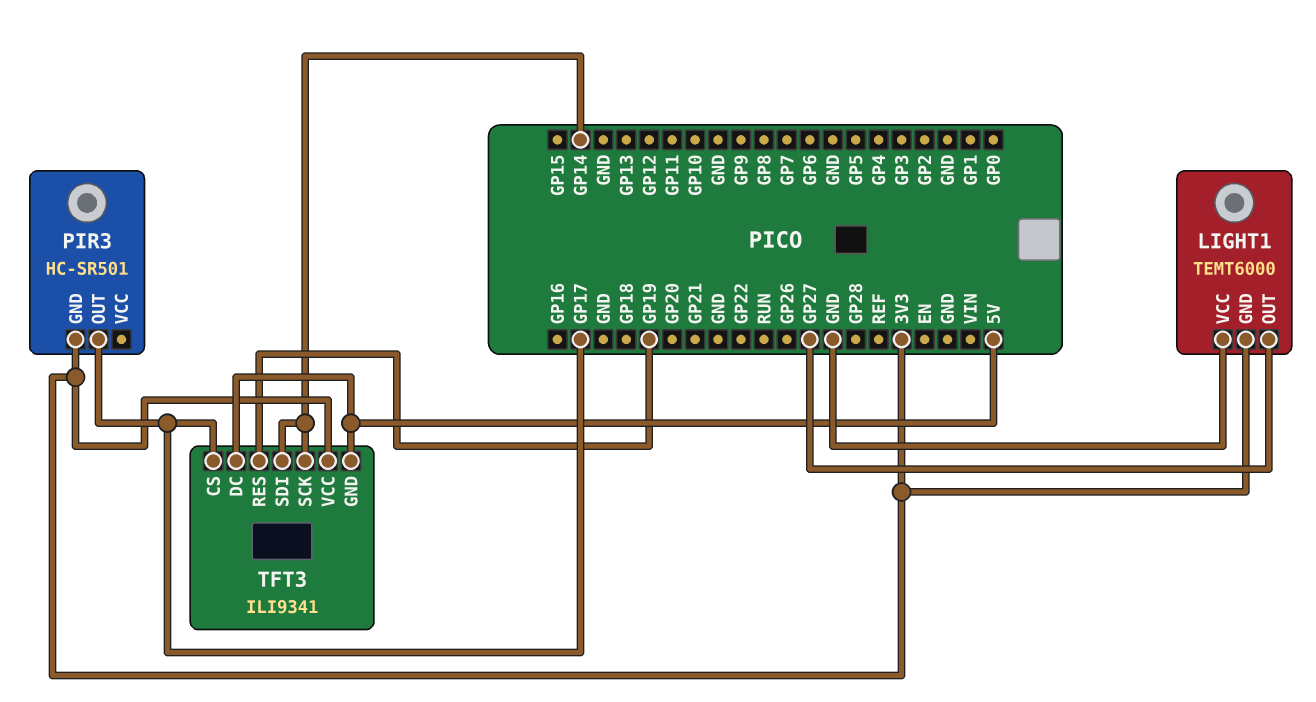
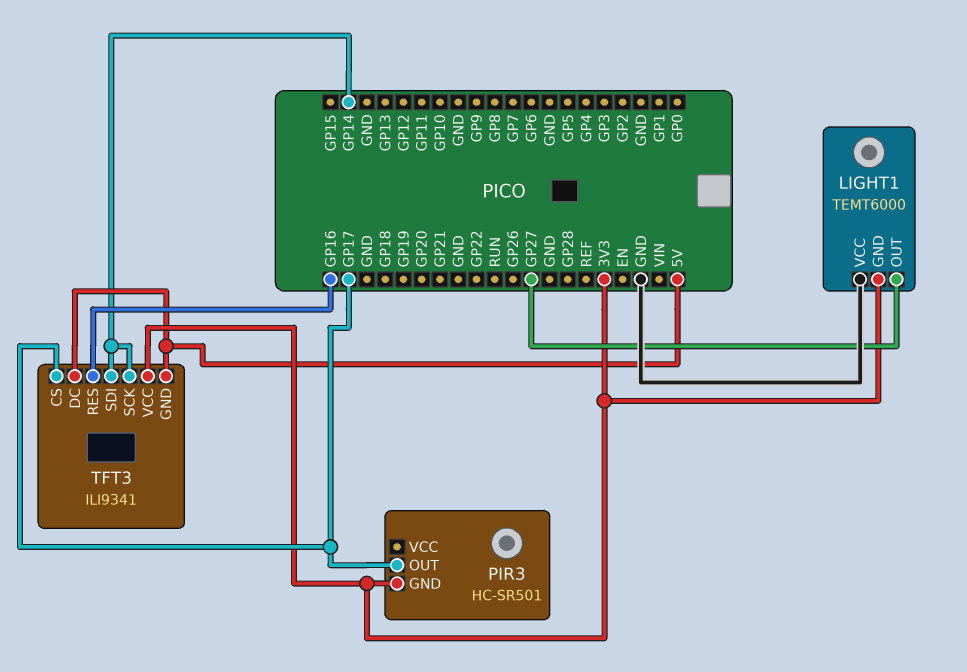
TFT3 pin RES: GP19 -> GP16

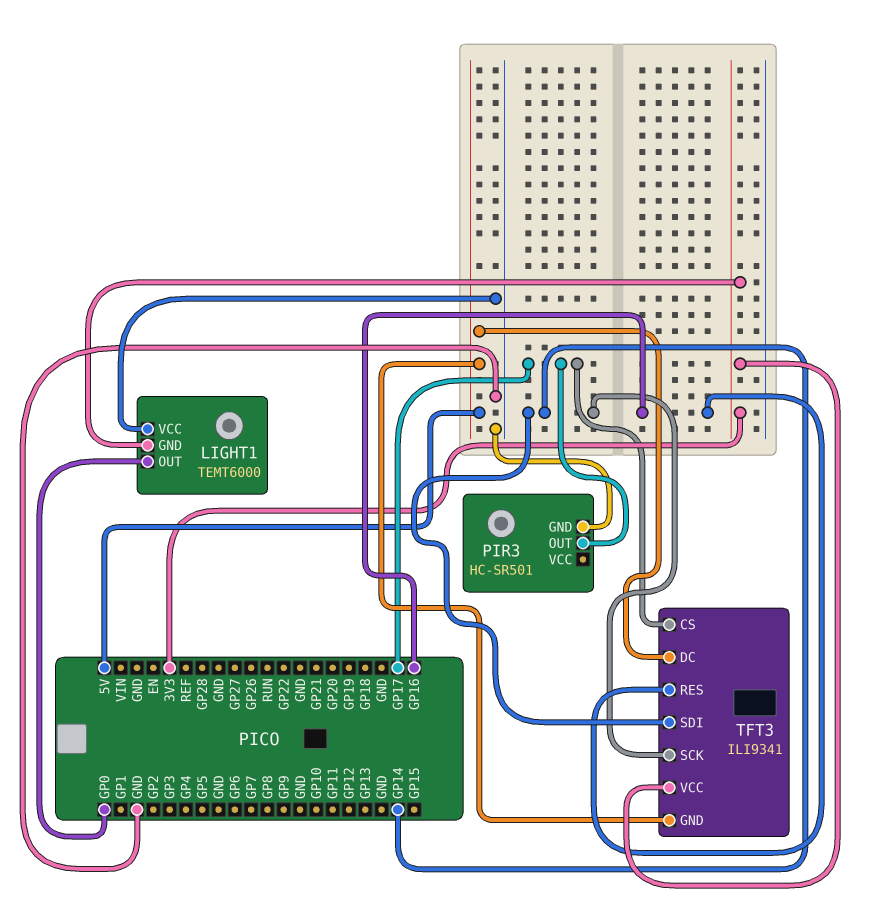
LIGHT1 pin OUT: GP27 -> GP0
PIR3 pin GND: 3V3 -> GND

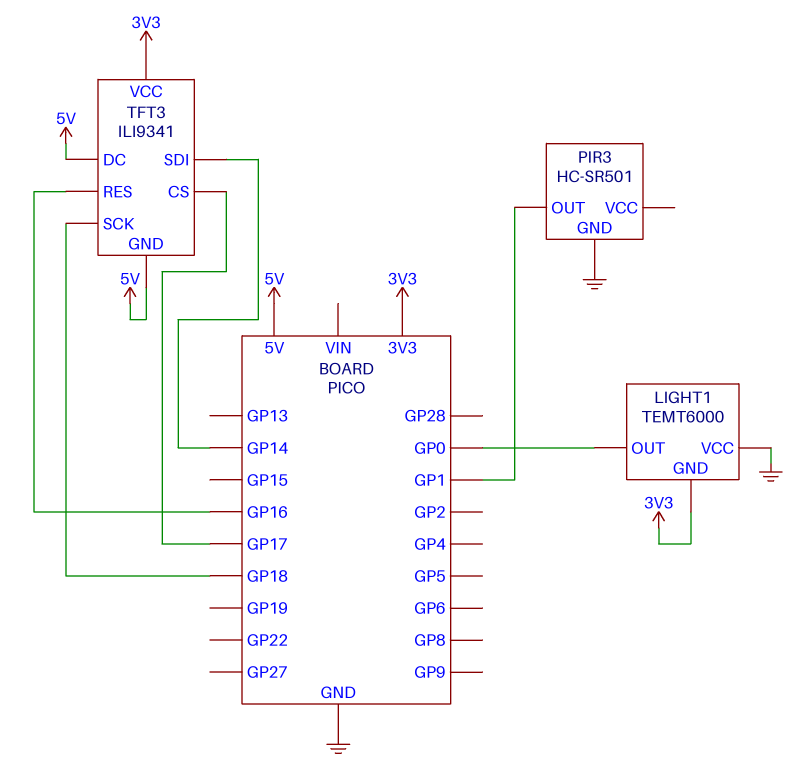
PIR3 pin OUT: GP17 -> GP1
TFT3 pin SCK: GP14 -> GP18

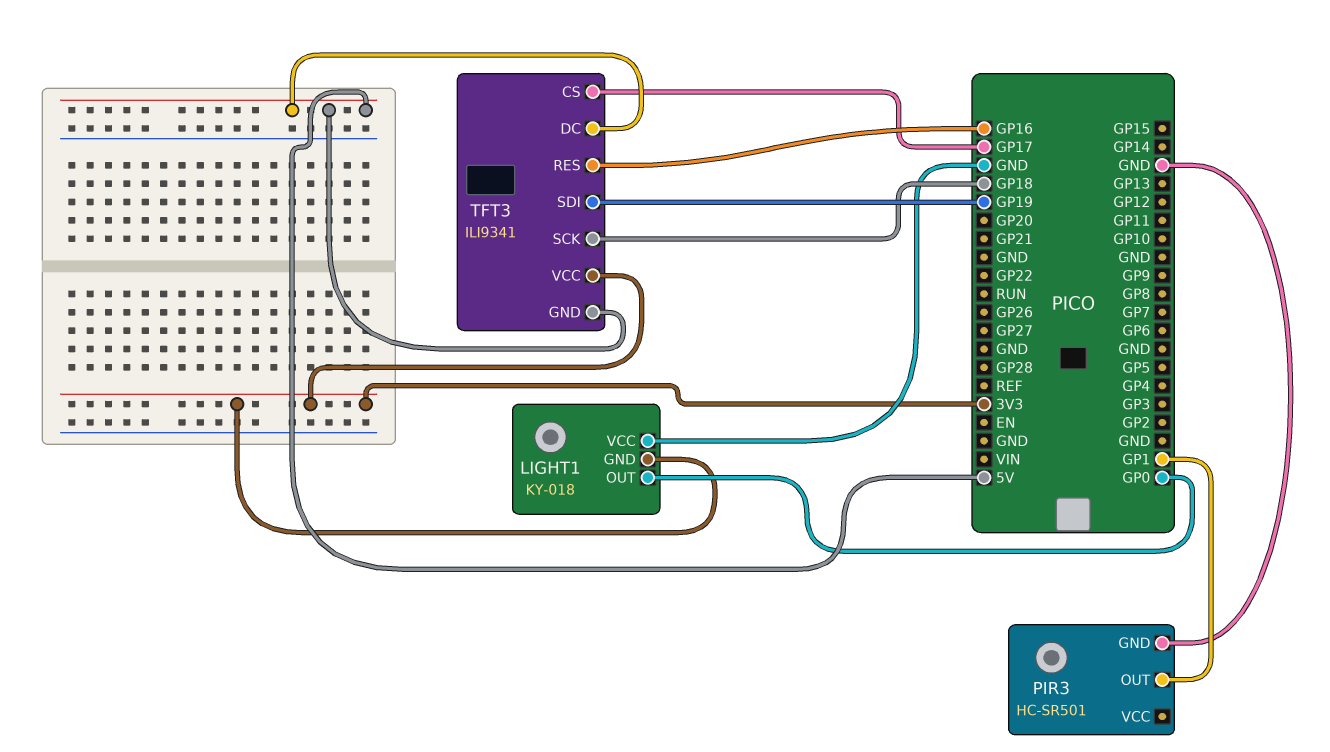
LIGHT1: TEMT6000 -> KY-018
TFT3 pin SDI: GP14 -> GP19

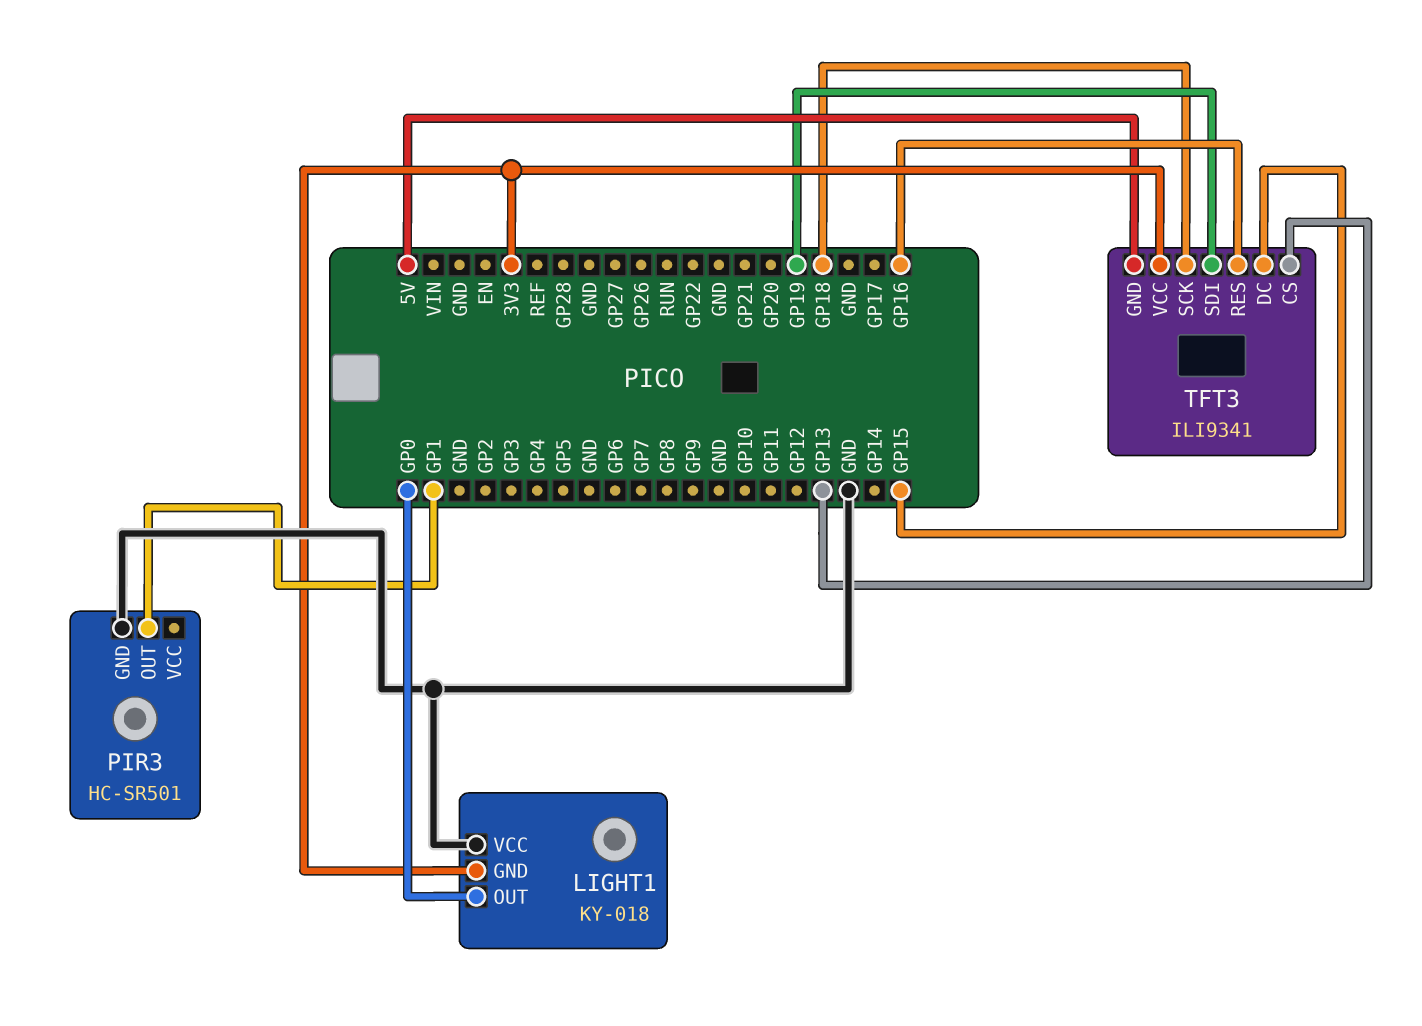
TFT3 pin CS: GP17 -> GP13
TFT3 pin DC: 5V -> GP15

